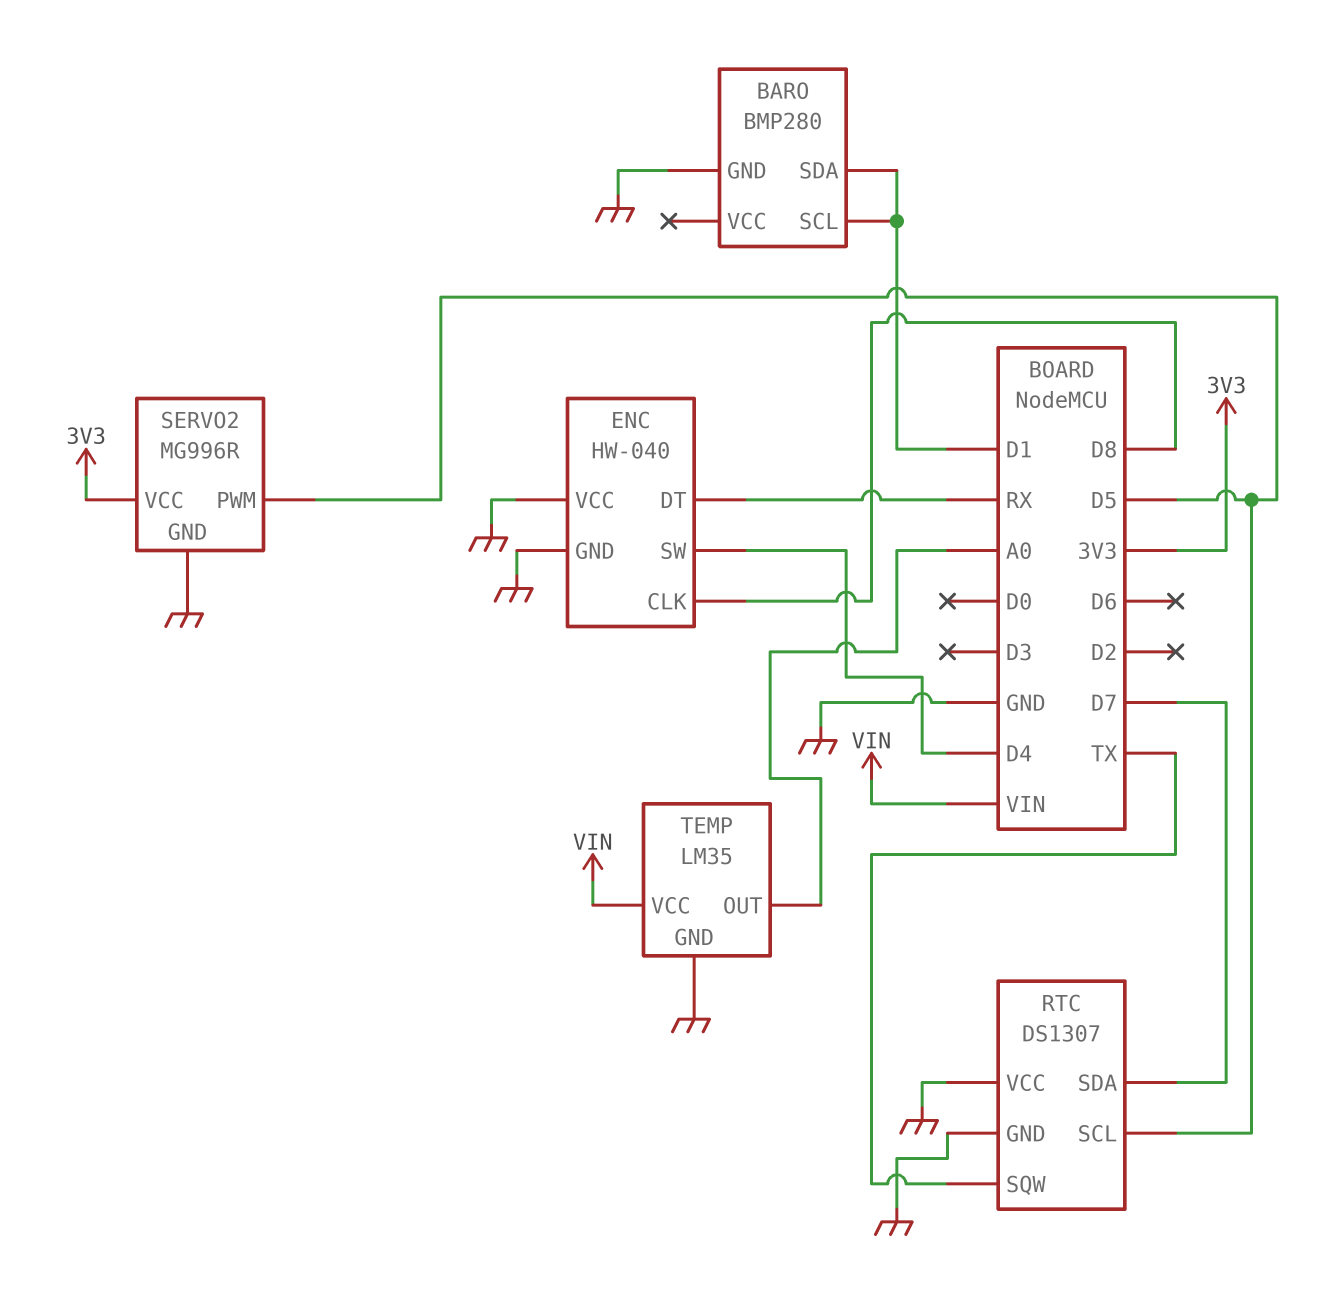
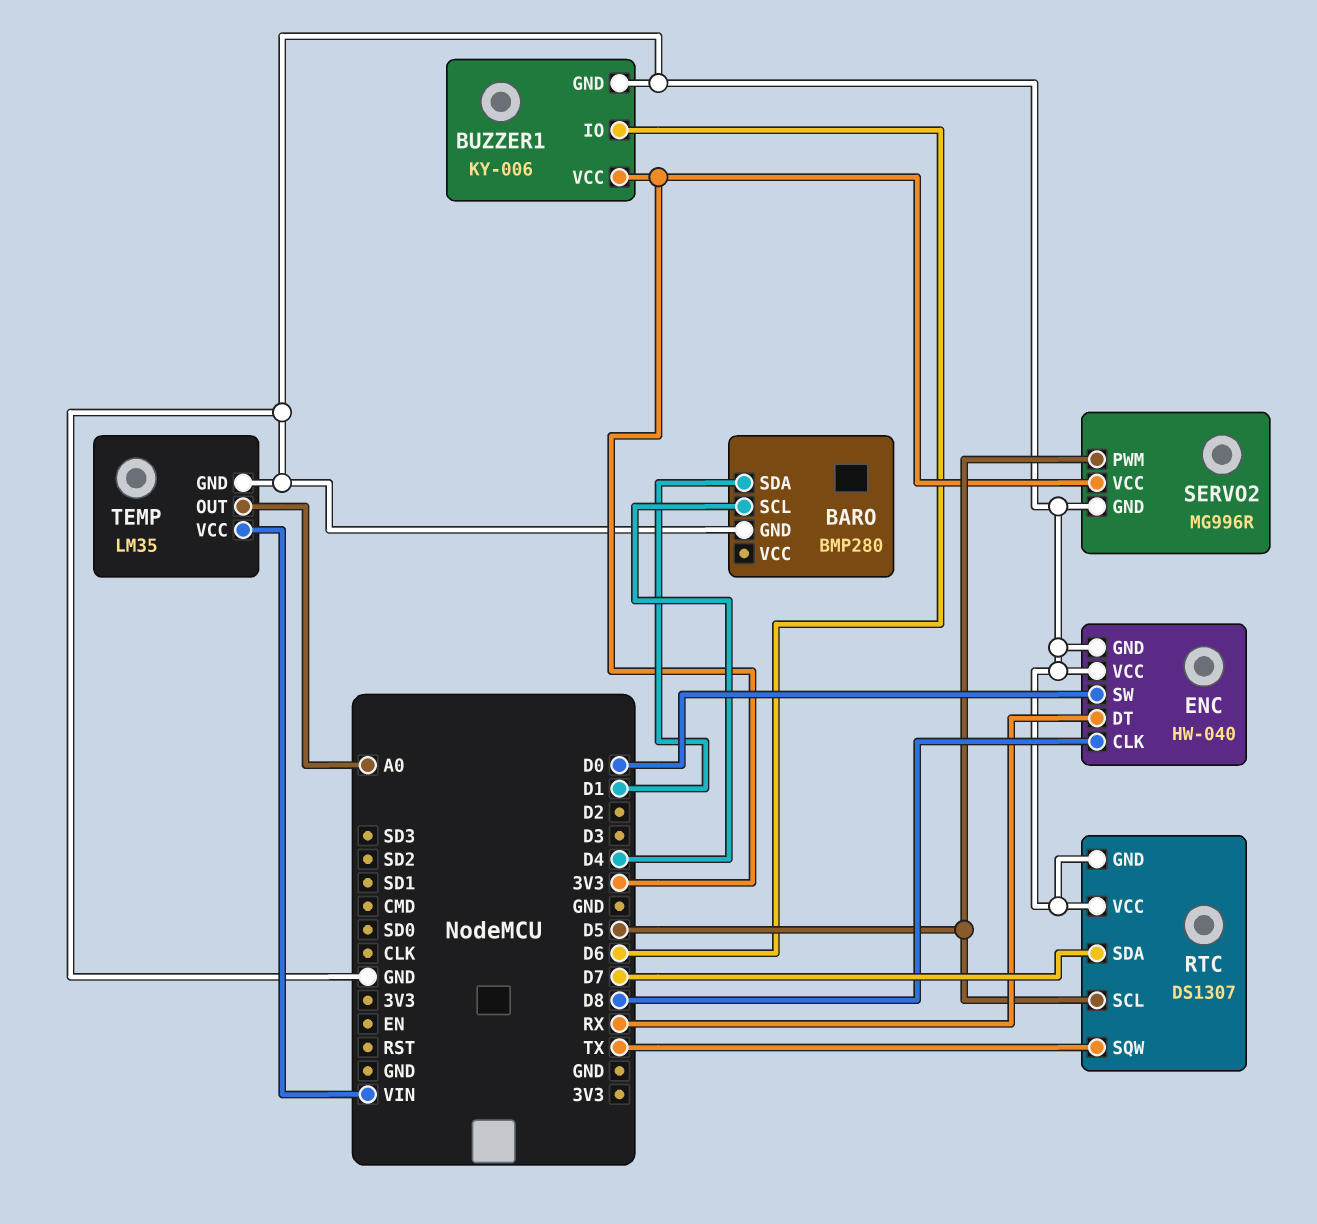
BARO pin SCL: D1 -> D4
BUZZER1: none -> KY-006
BUZZER1 pin GND: none -> GND
BUZZER1 pin IO: none -> D6
BUZZER1 pin VCC: none -> 3V3
ENC pin SW: D4 -> D0

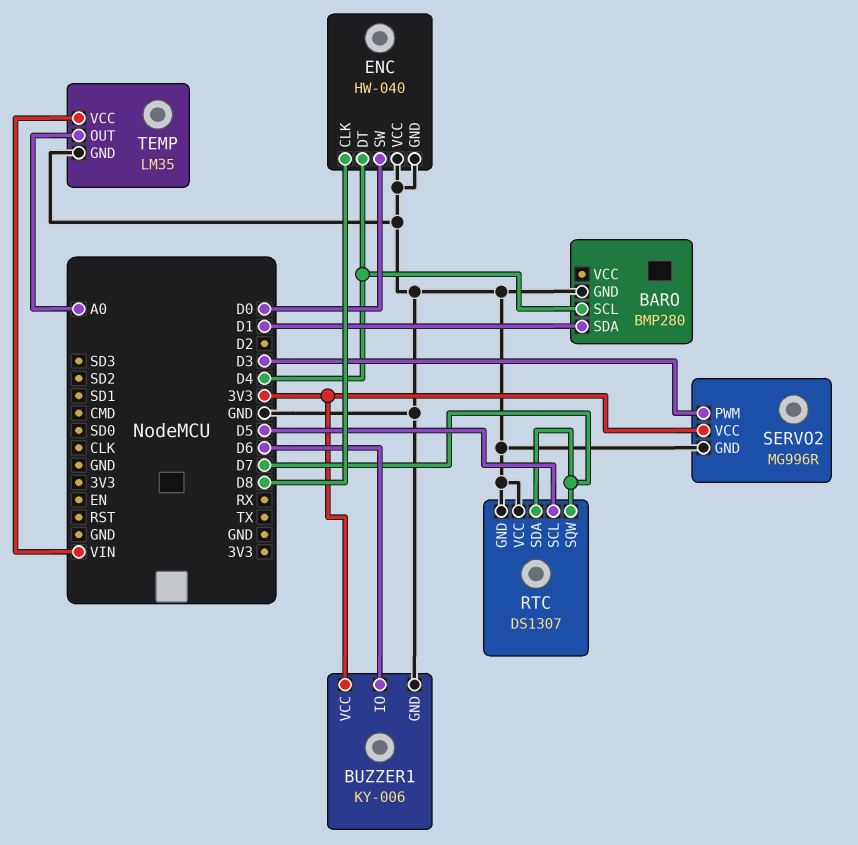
ENC pin DT: RX -> D4
RTC pin SQW: TX -> D7
SERVO2 pin PWM: D5 -> D3

